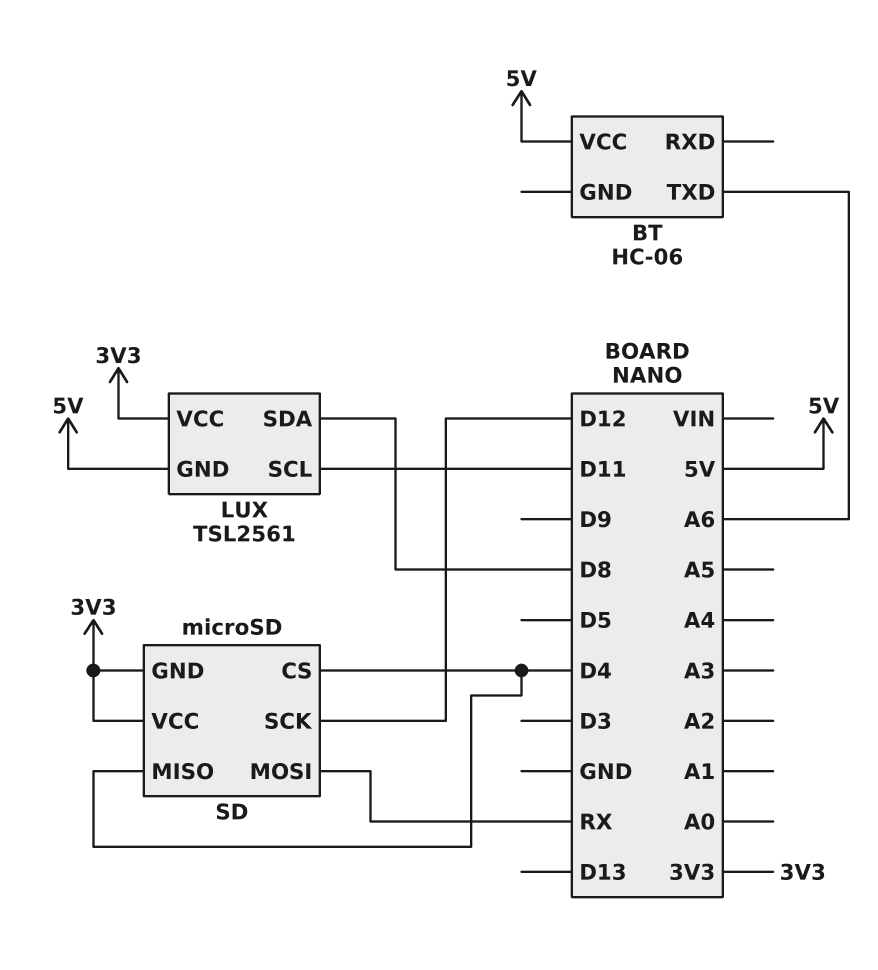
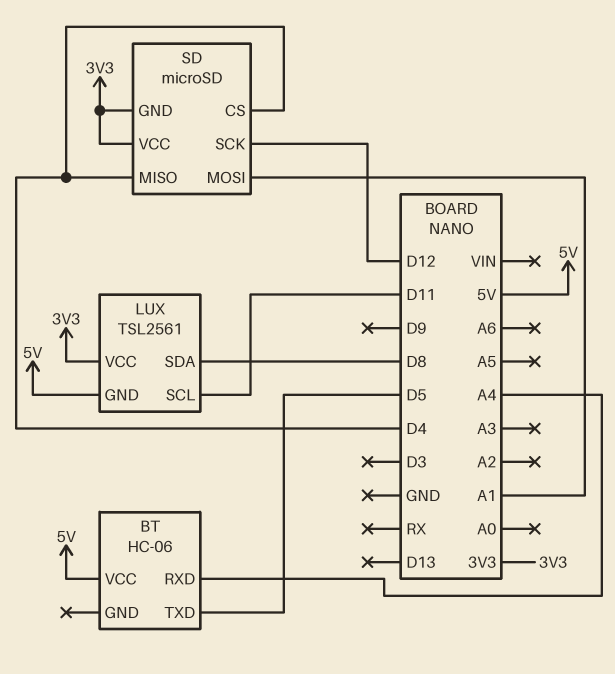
BT pin RXD: none -> A4
BT pin TXD: A6 -> D5
SD pin MOSI: RX -> A1

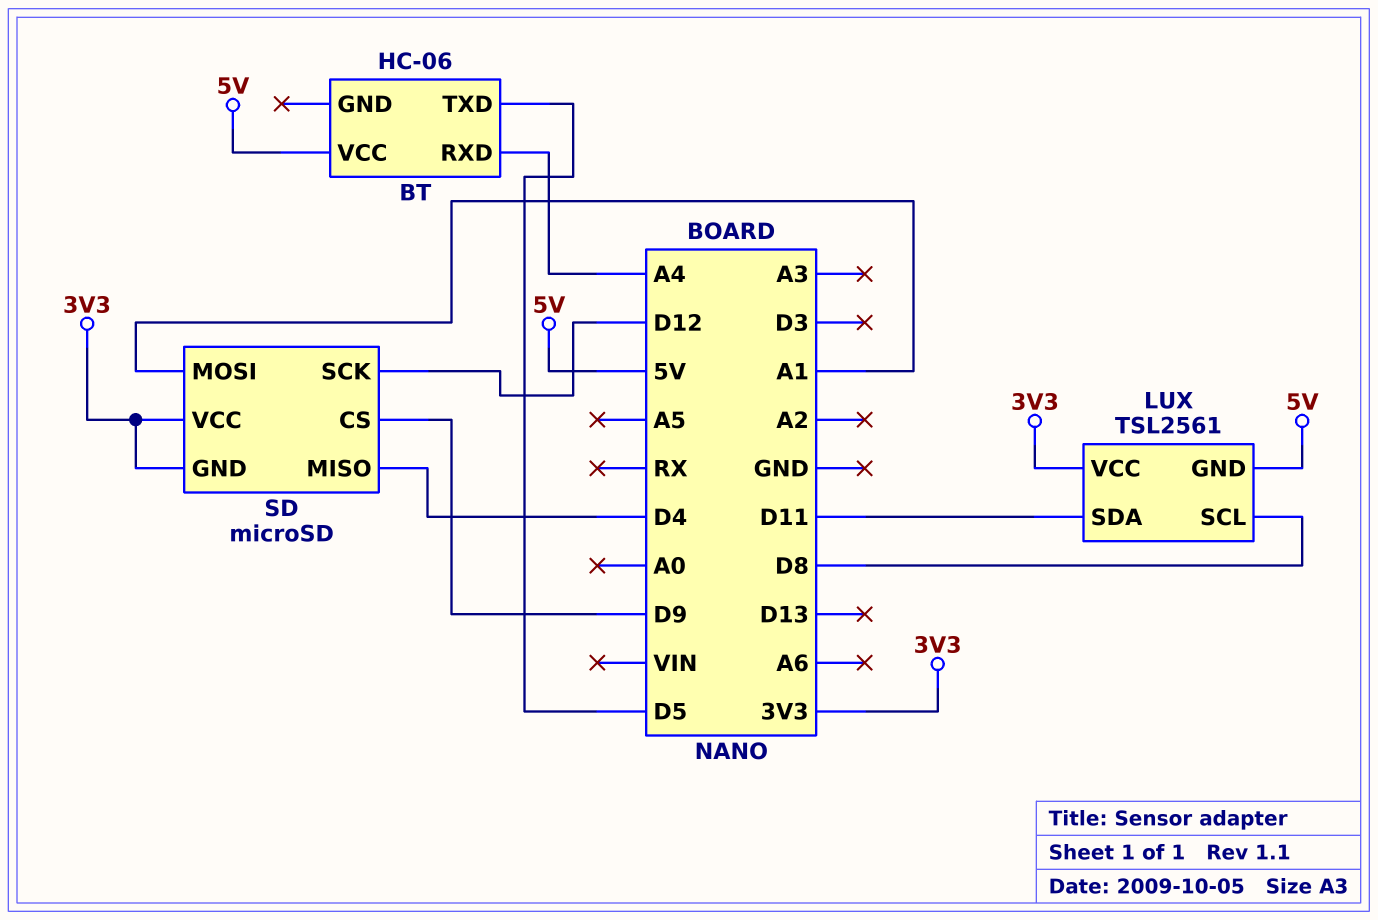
LUX pin SCL: D11 -> D8
LUX pin SDA: D8 -> D11
SD pin CS: D4 -> D9

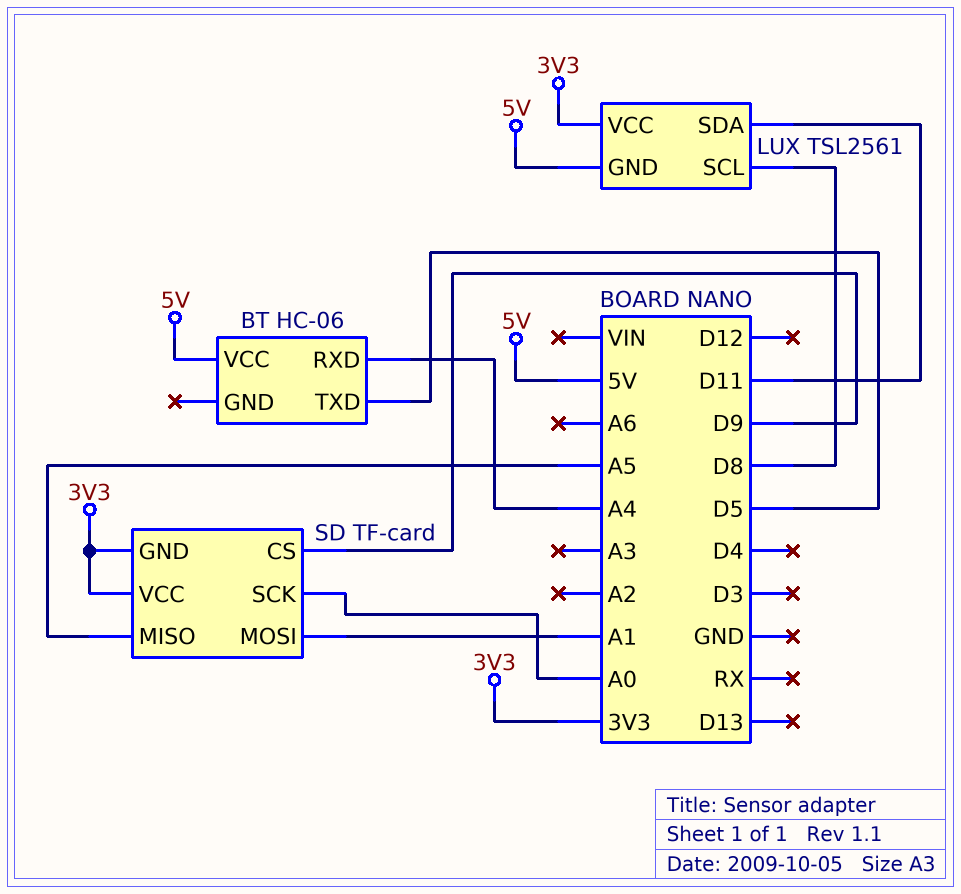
SD: microSD -> TF-card
SD pin MISO: D4 -> A5
SD pin SCK: D12 -> A0

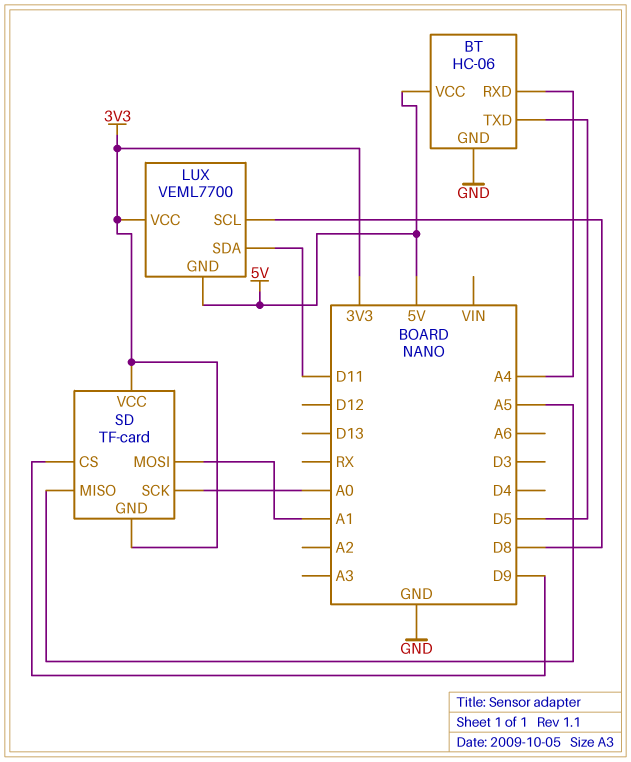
BT pin GND: none -> GND
LUX: TSL2561 -> VEML7700

